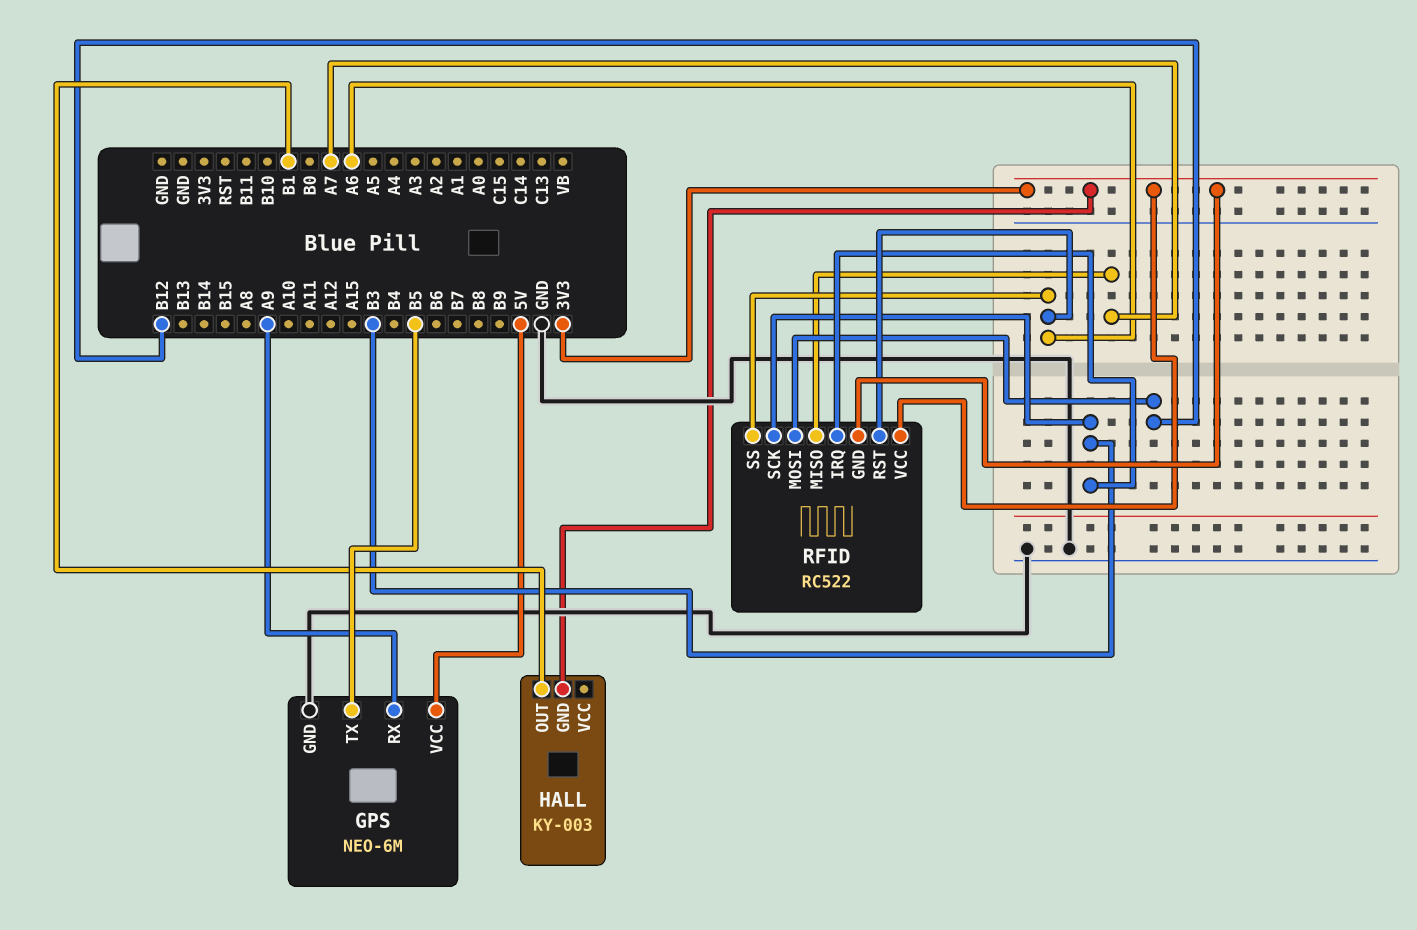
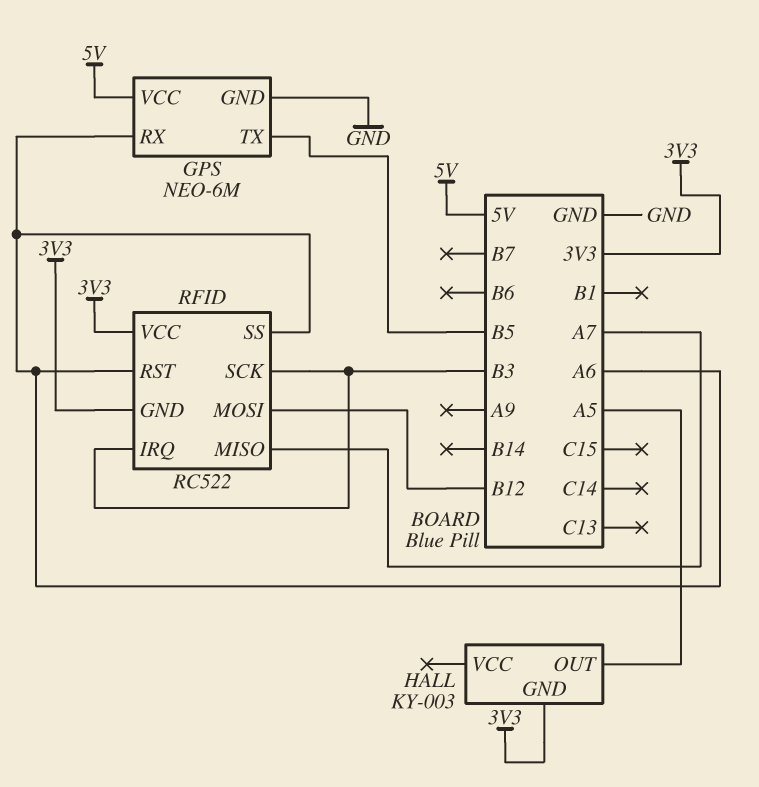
GPS pin RX: A9 -> A6
HALL pin OUT: B1 -> A5

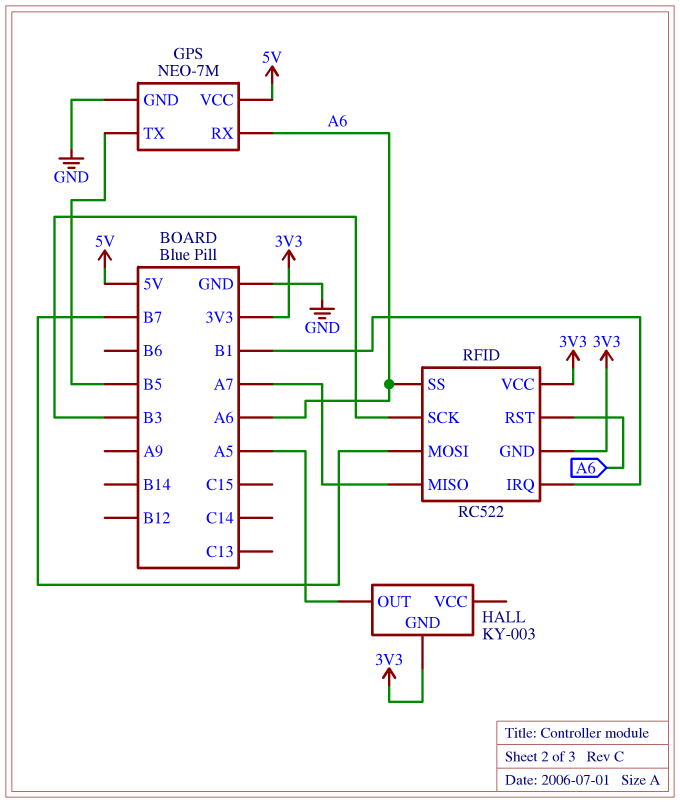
GPS: NEO-6M -> NEO-7M
RFID pin IRQ: B3 -> B1
RFID pin MOSI: B12 -> B7

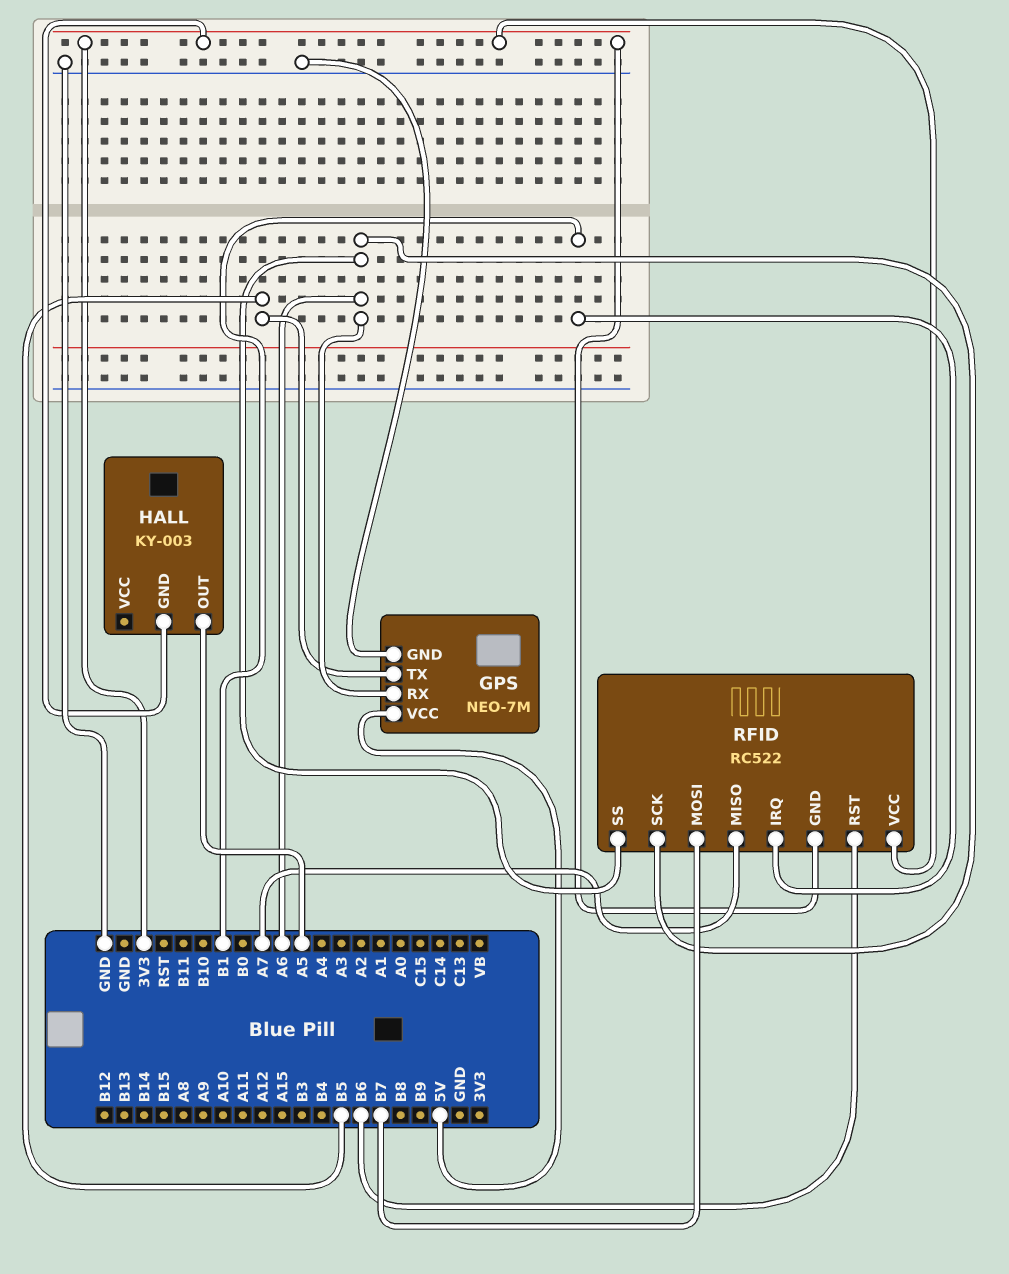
RFID pin RST: A6 -> B6
RFID pin SCK: B3 -> A6

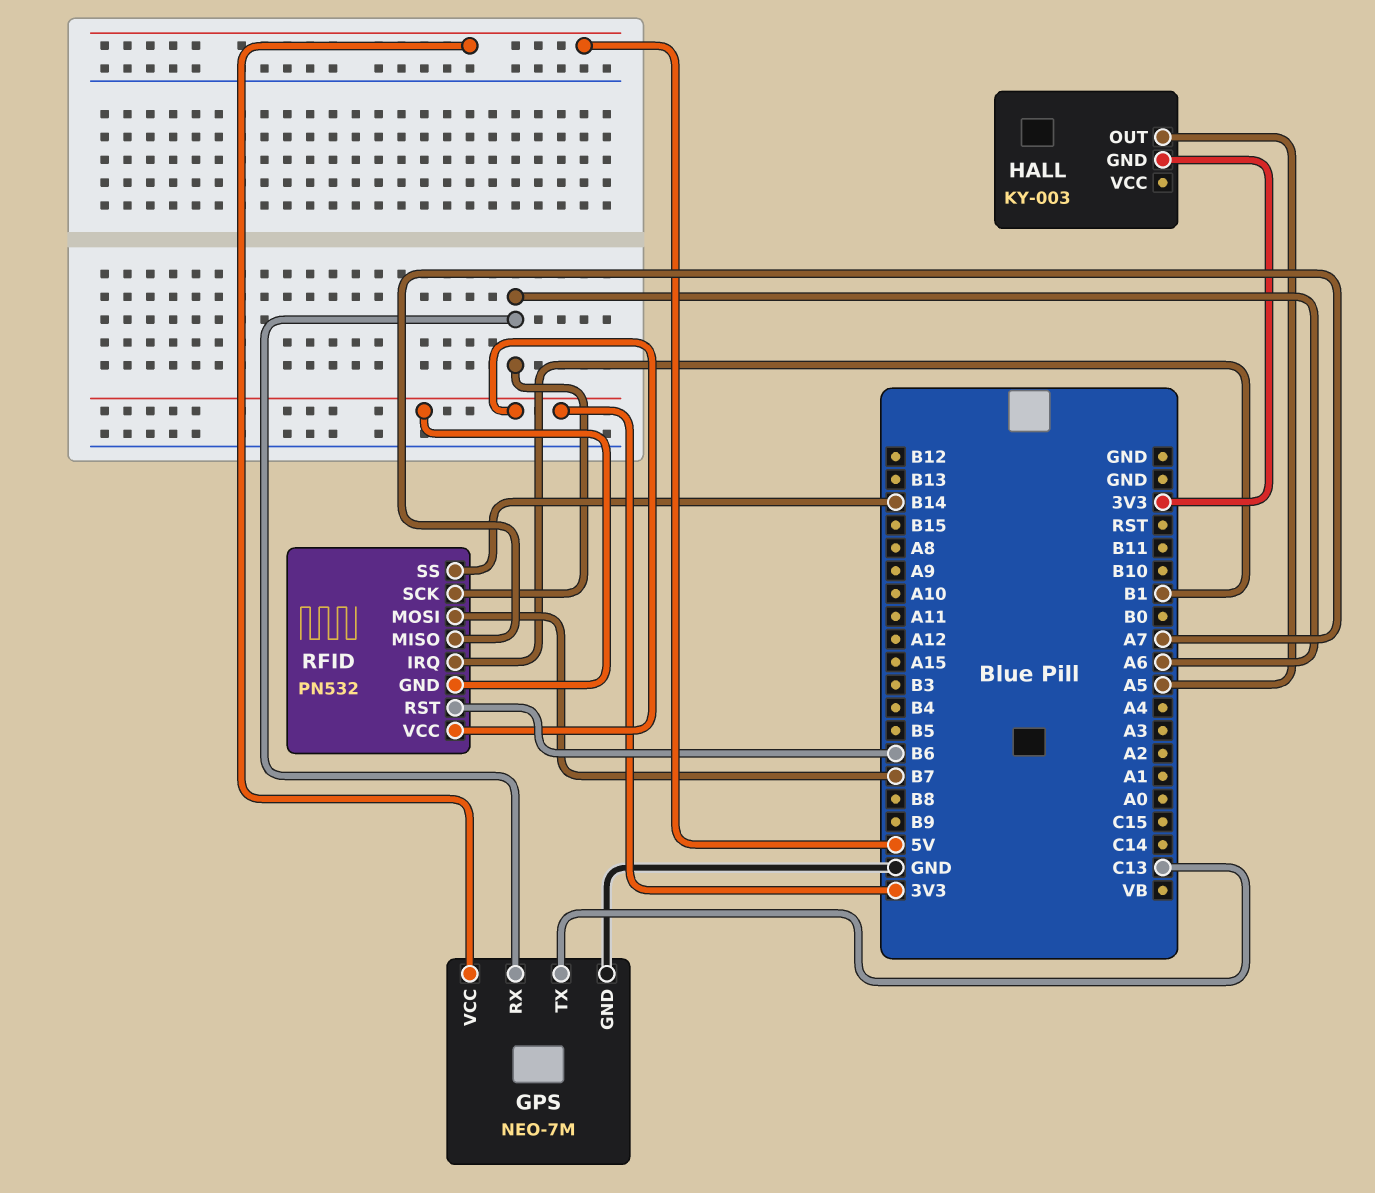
GPS pin TX: B5 -> C13
RFID: RC522 -> PN532
RFID pin SS: A6 -> B14

